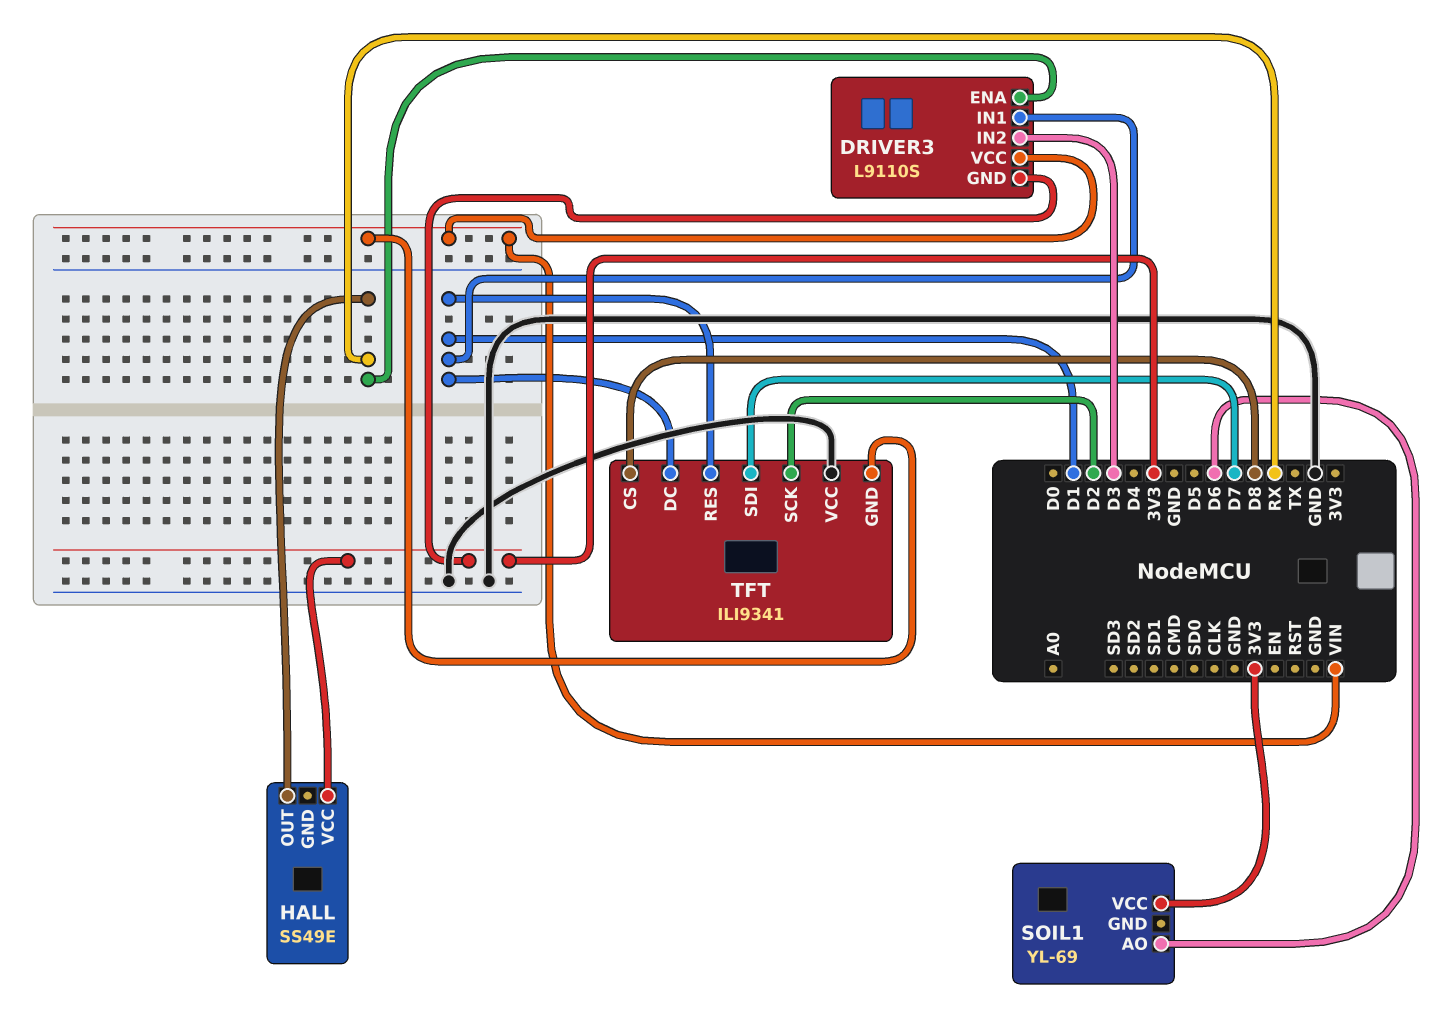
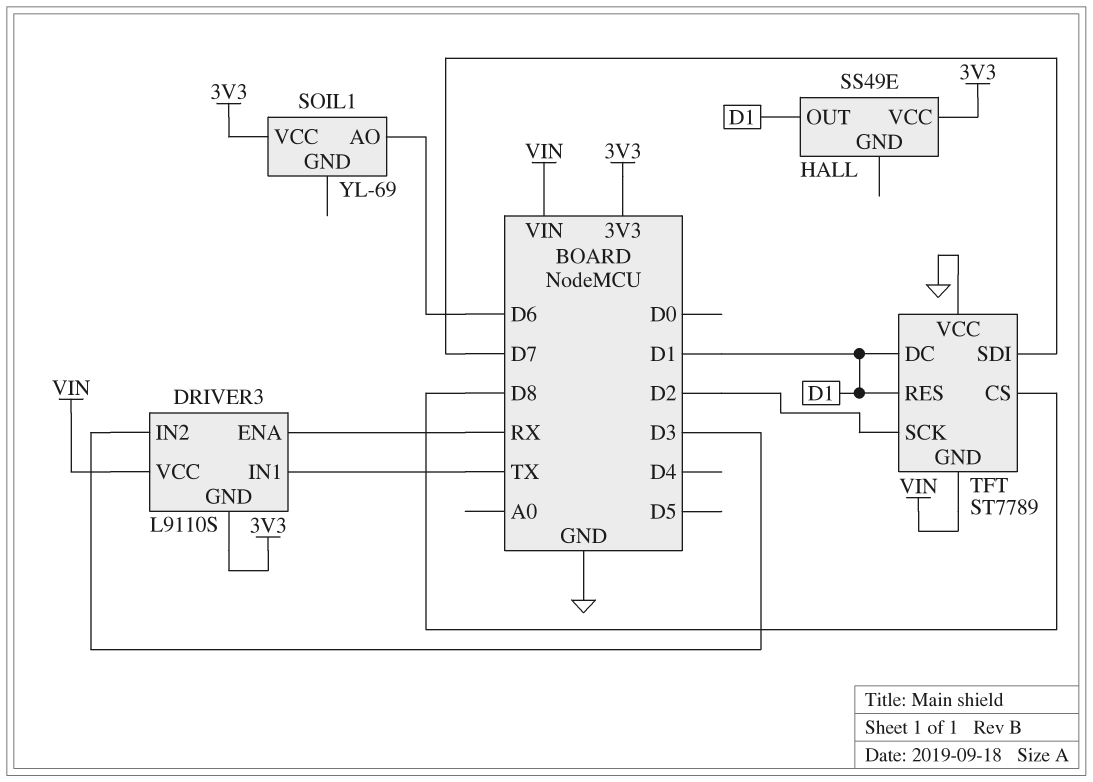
DRIVER3 pin IN1: D1 -> TX
HALL pin OUT: RX -> D1
TFT: ILI9341 -> ST7789

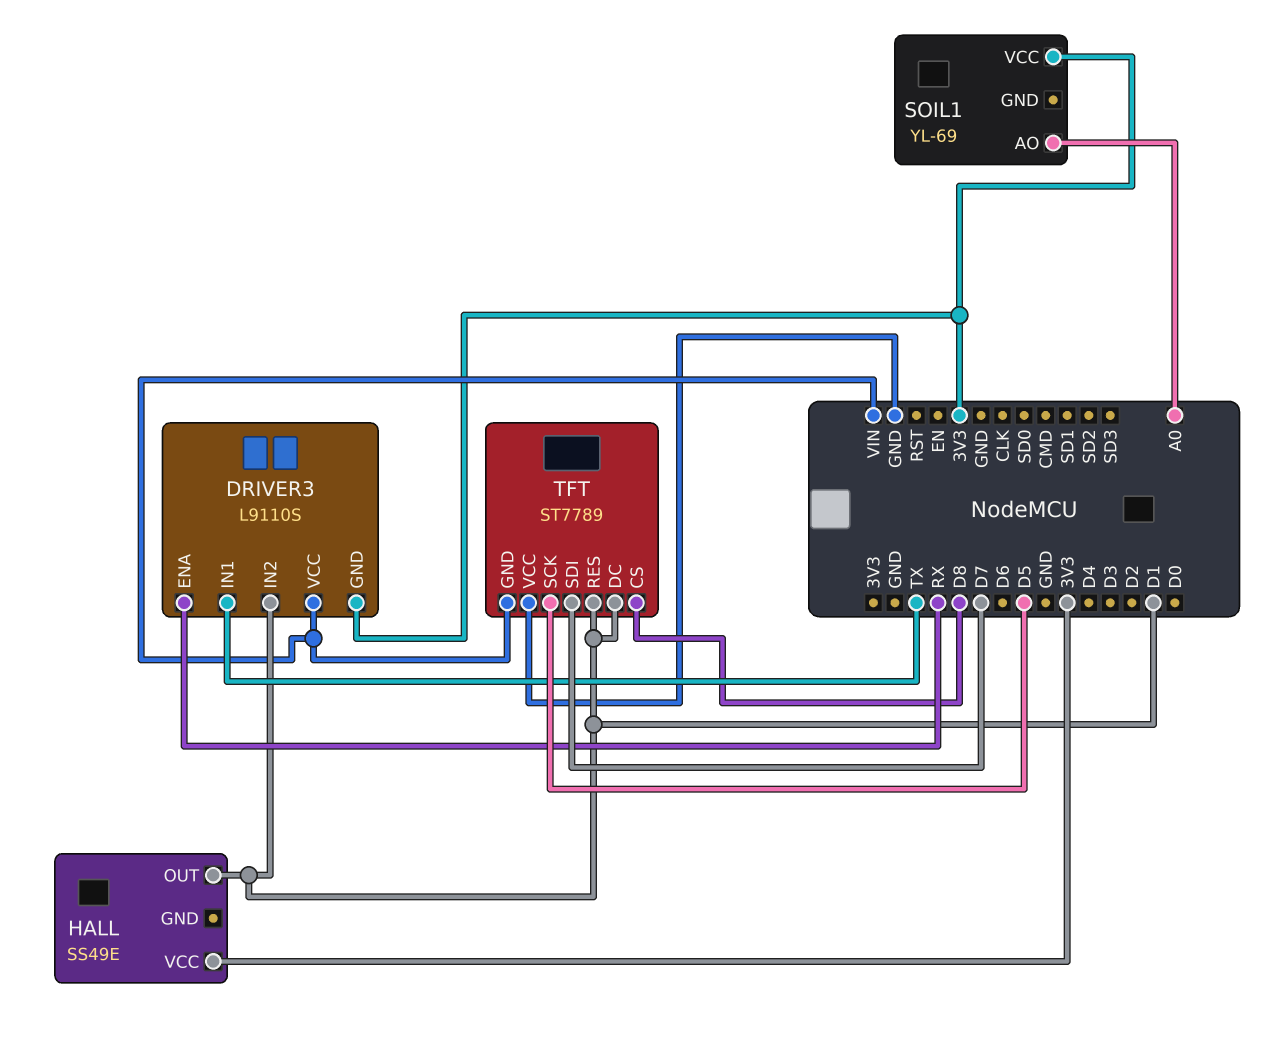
DRIVER3 pin IN2: D3 -> D1
SOIL1 pin AO: D6 -> A0
TFT pin SCK: D2 -> D5

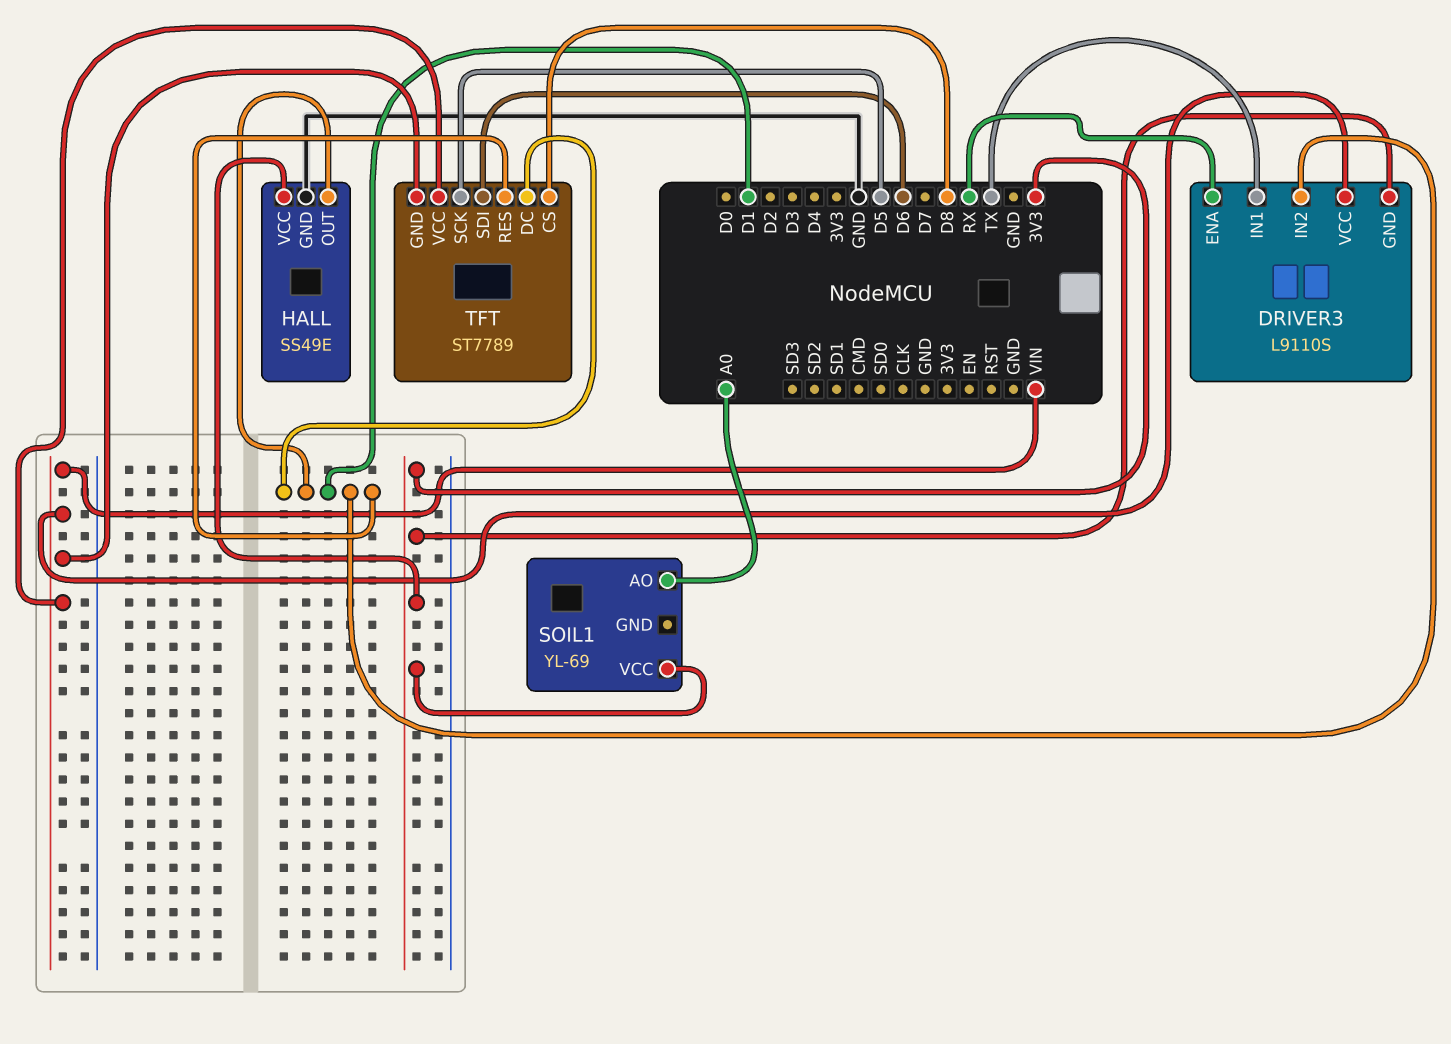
HALL pin GND: none -> GND
TFT pin SDI: D7 -> D6
TFT pin VCC: GND -> VIN

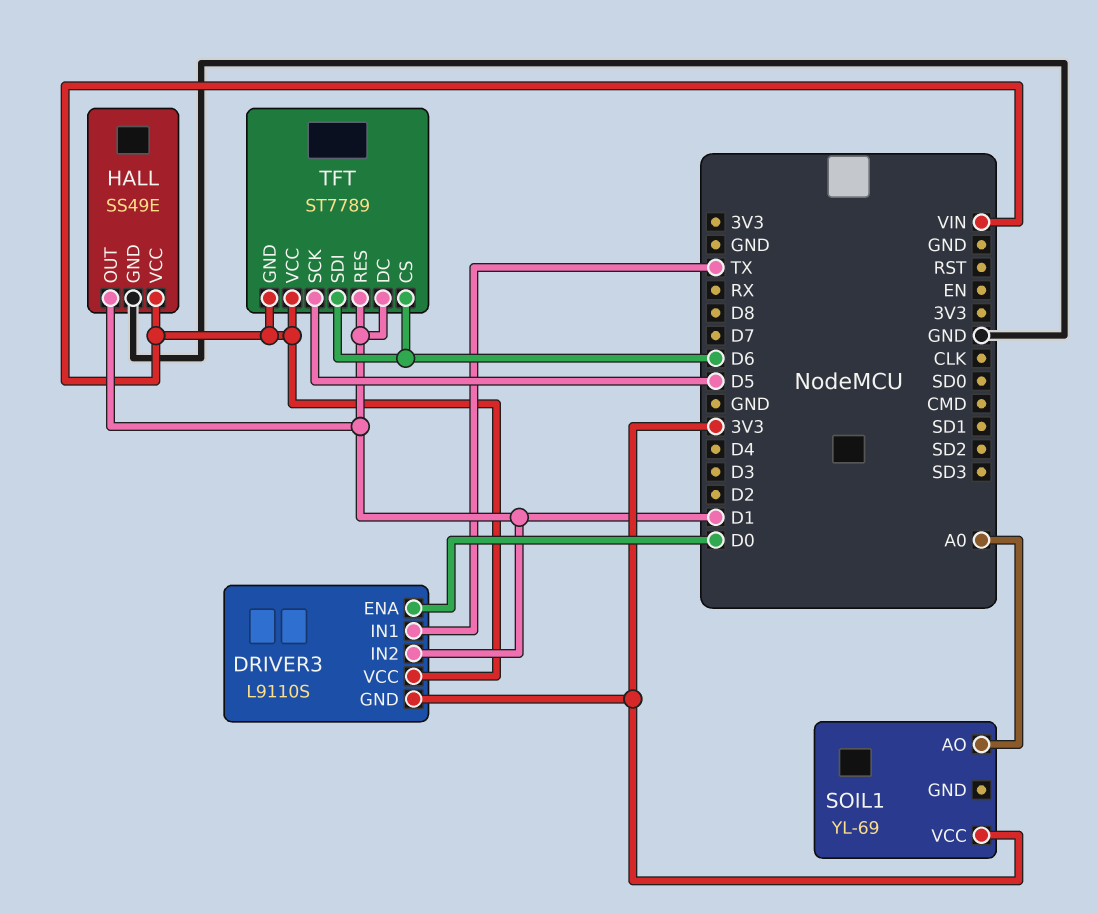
DRIVER3 pin ENA: RX -> D0
HALL pin VCC: 3V3 -> VIN
TFT pin CS: D8 -> D6

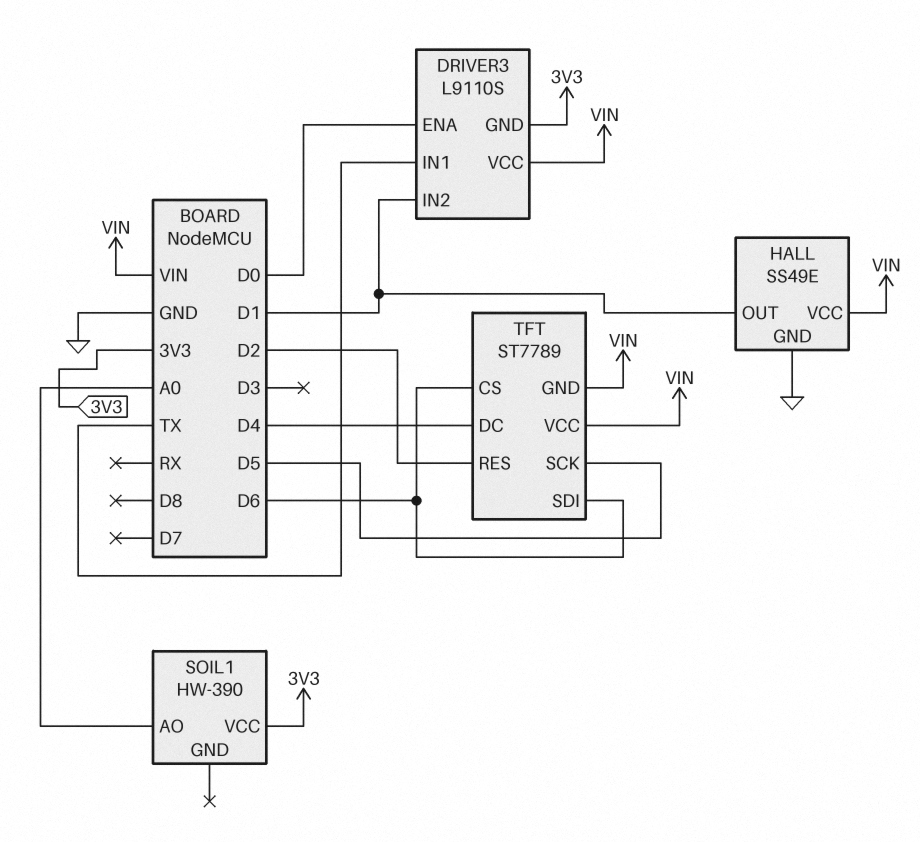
SOIL1: YL-69 -> HW-390
TFT pin DC: D1 -> D4
TFT pin RES: D1 -> D2

